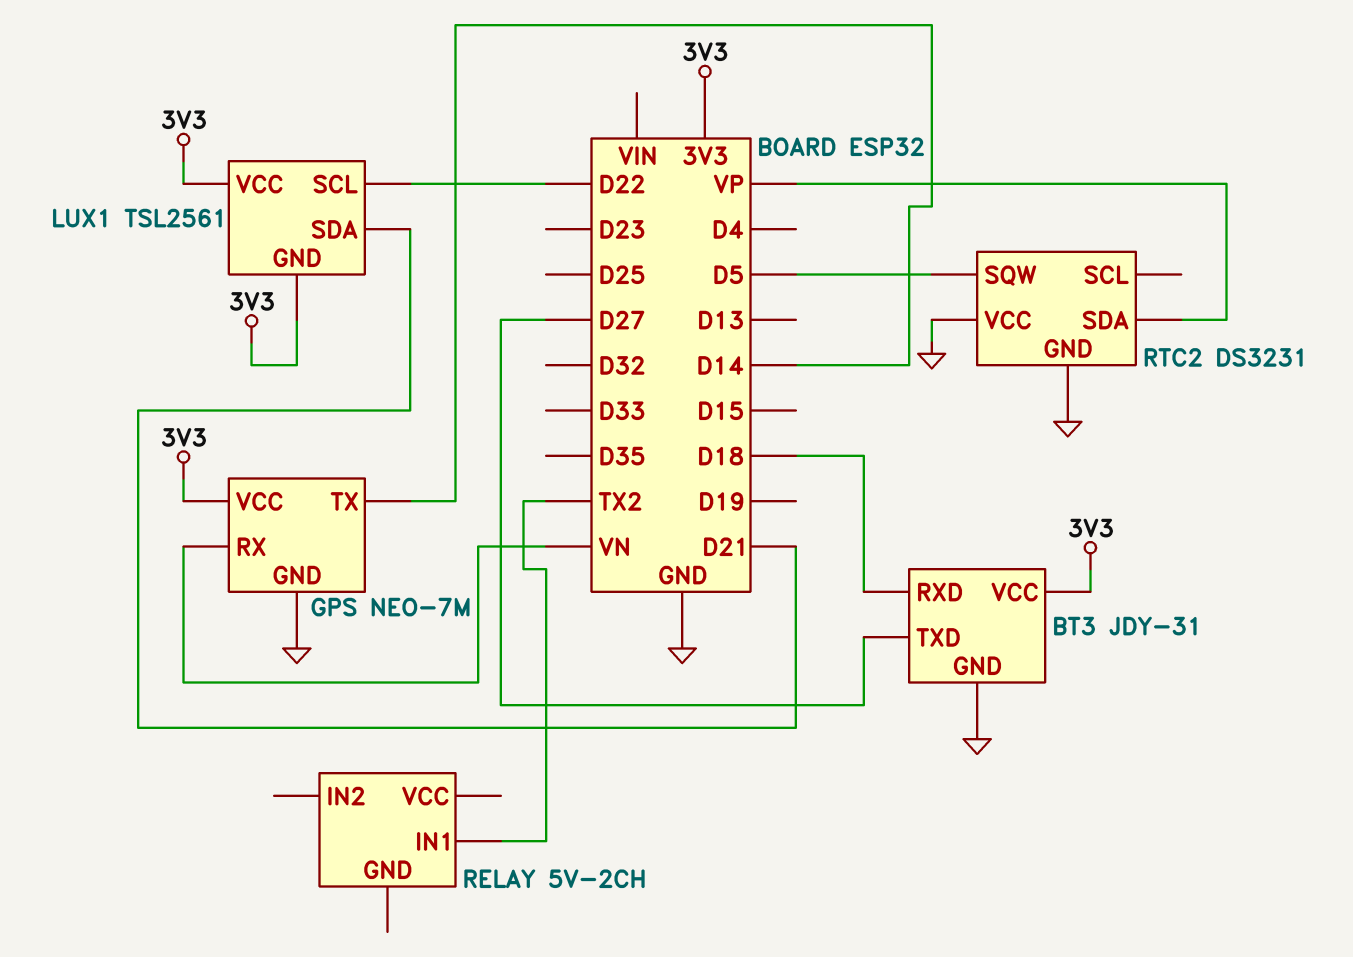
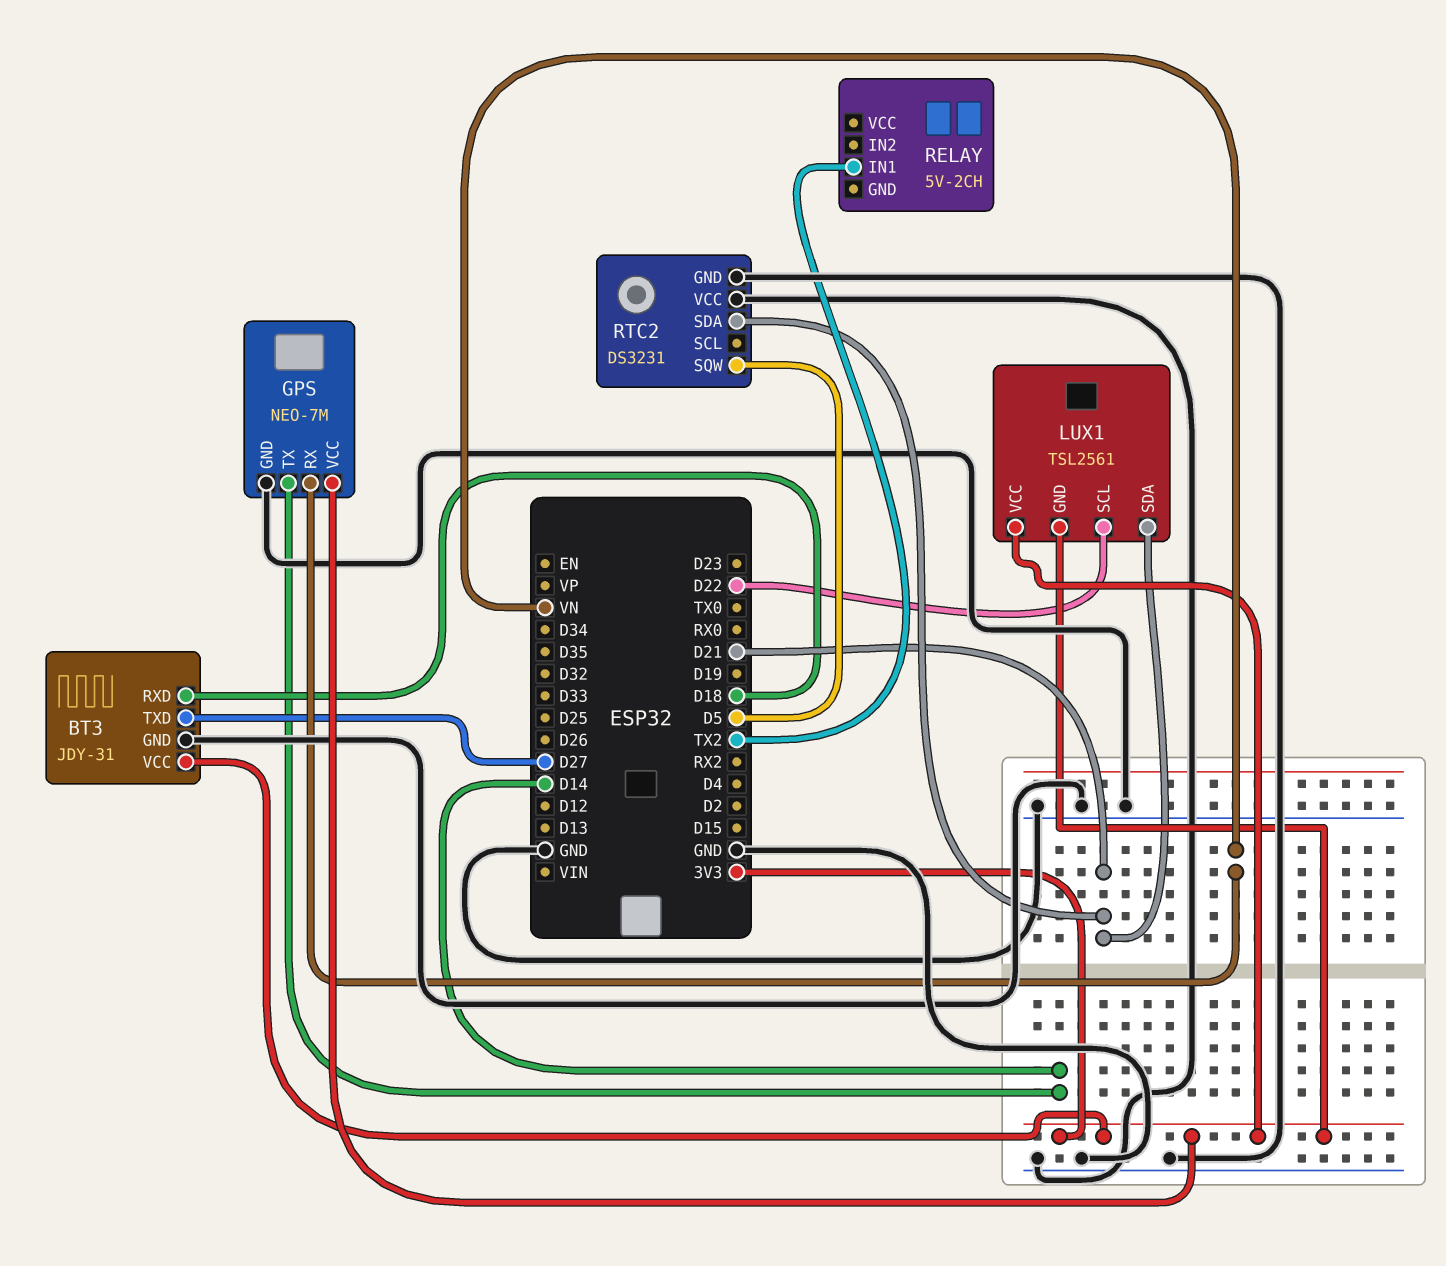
RTC2 pin SDA: VP -> D21

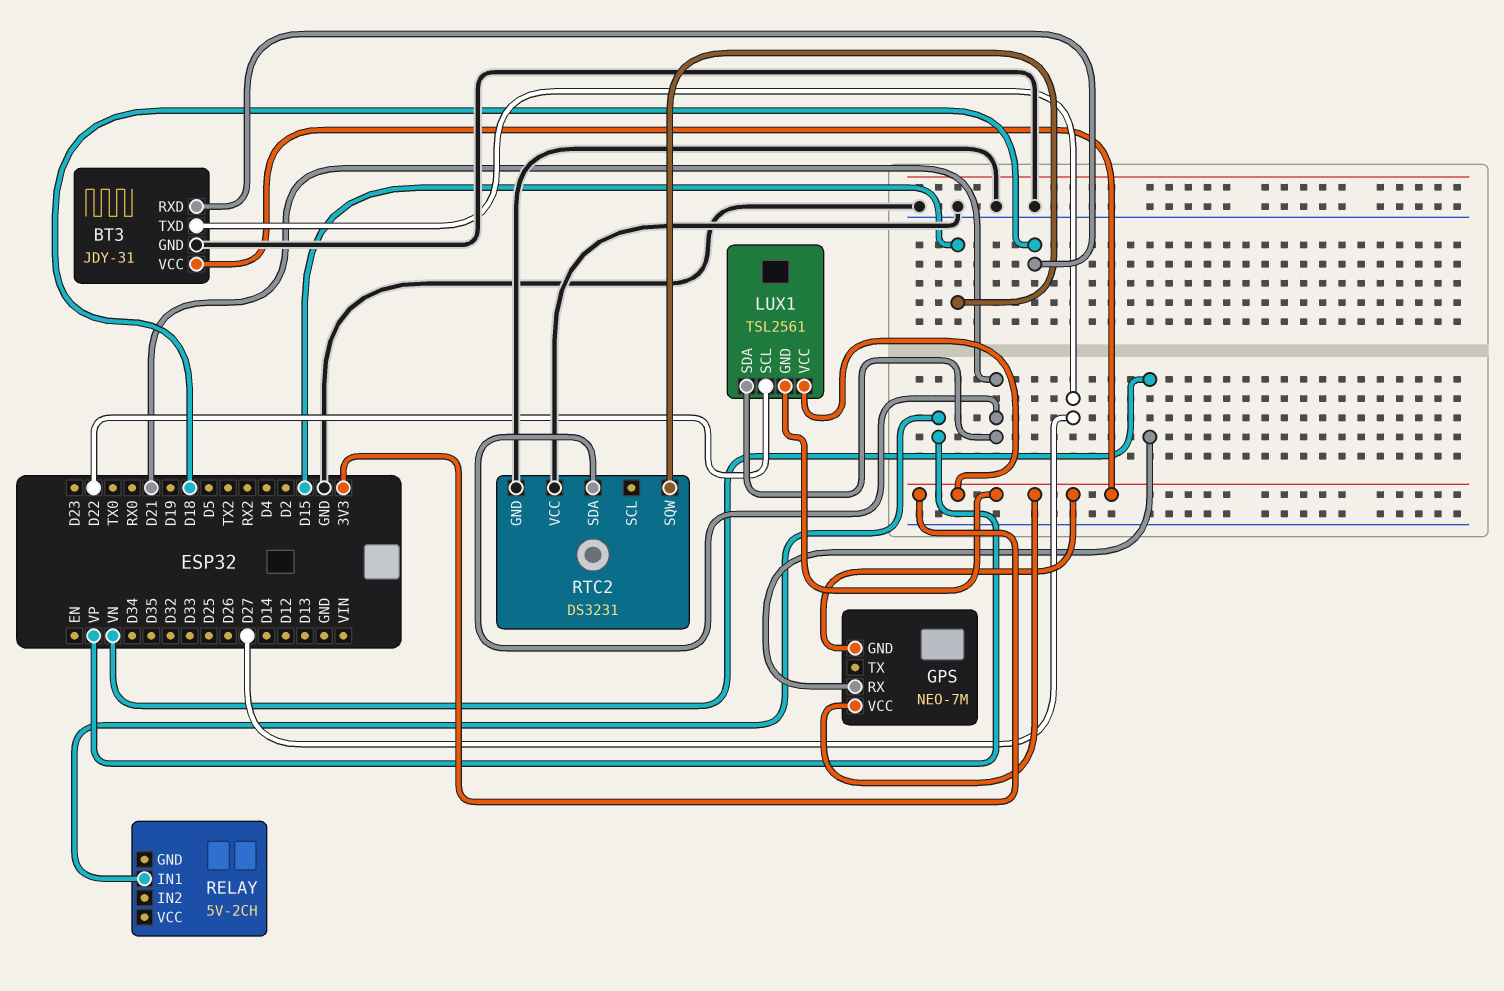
GPS pin GND: GND -> 3V3
GPS pin TX: D14 -> none
RELAY pin IN1: TX2 -> VP
RTC2 pin SQW: D5 -> D15

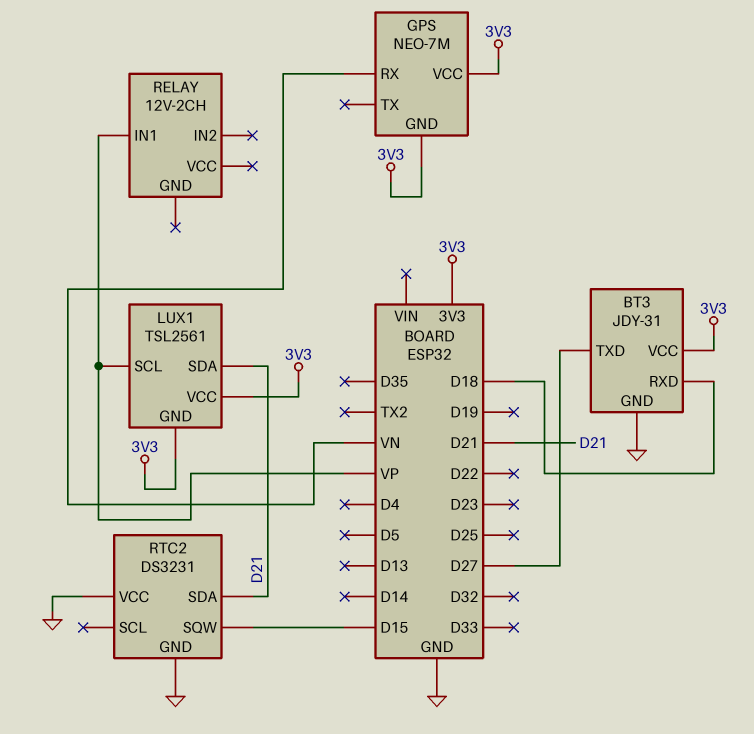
LUX1 pin SCL: D22 -> VP
RELAY: 5V-2CH -> 12V-2CH

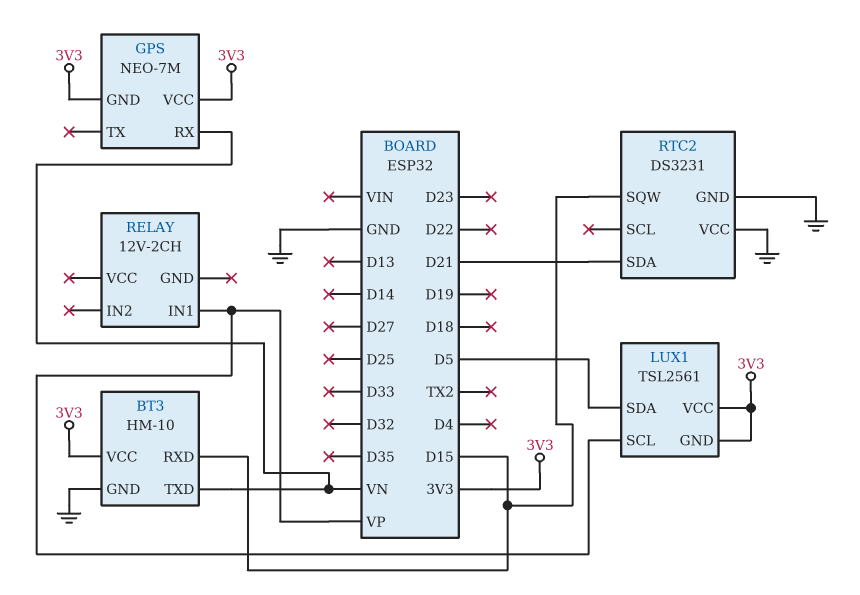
BT3: JDY-31 -> HM-10
BT3 pin RXD: D18 -> D15
BT3 pin TXD: D27 -> VN
LUX1 pin SDA: D21 -> D5

